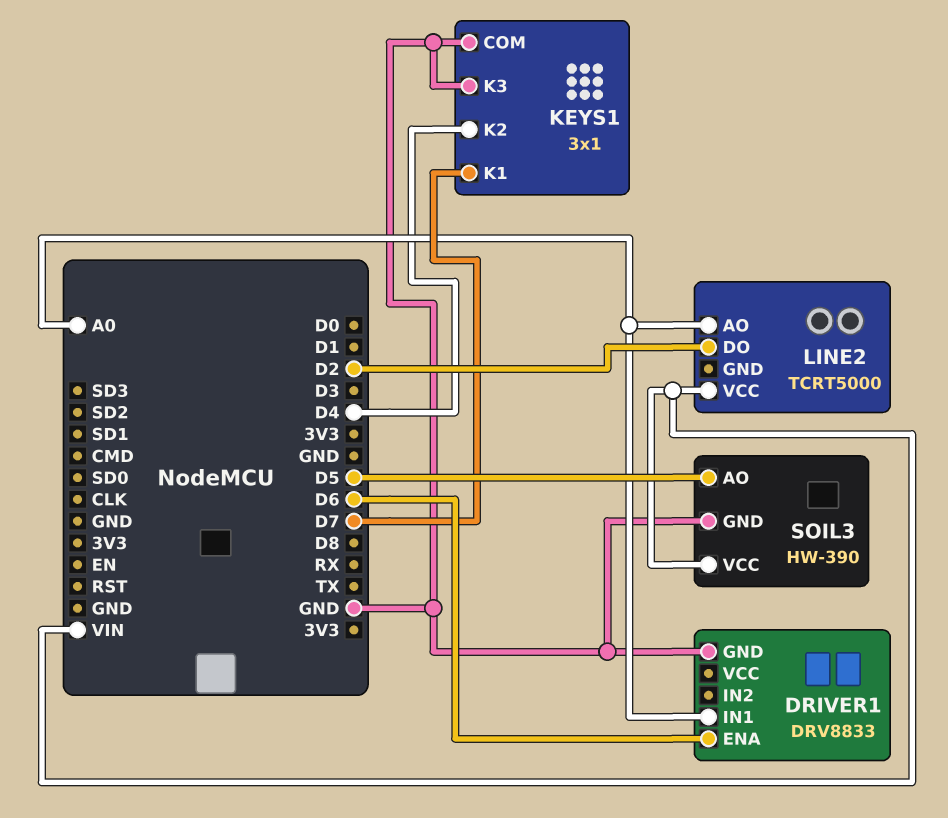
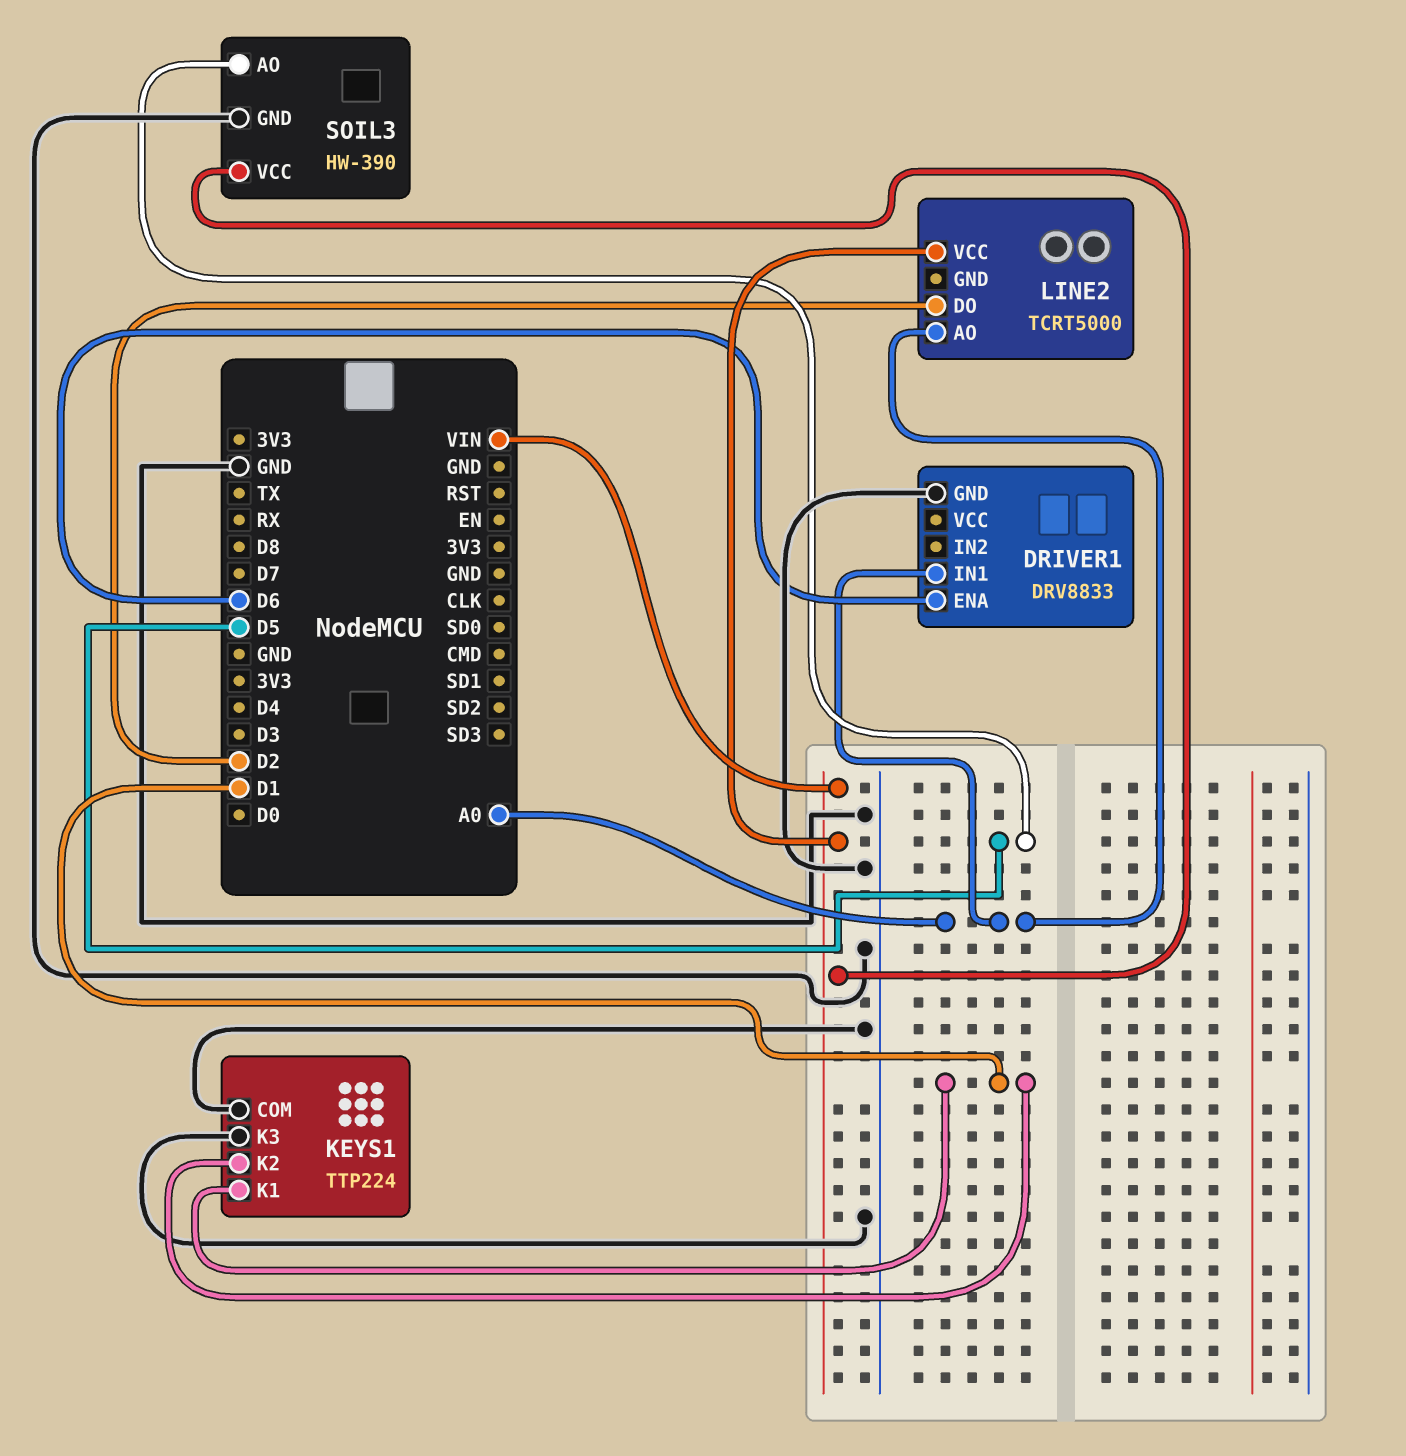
KEYS1: 3x1 -> TTP224
KEYS1 pin K1: D7 -> D1
KEYS1 pin K2: D4 -> D1

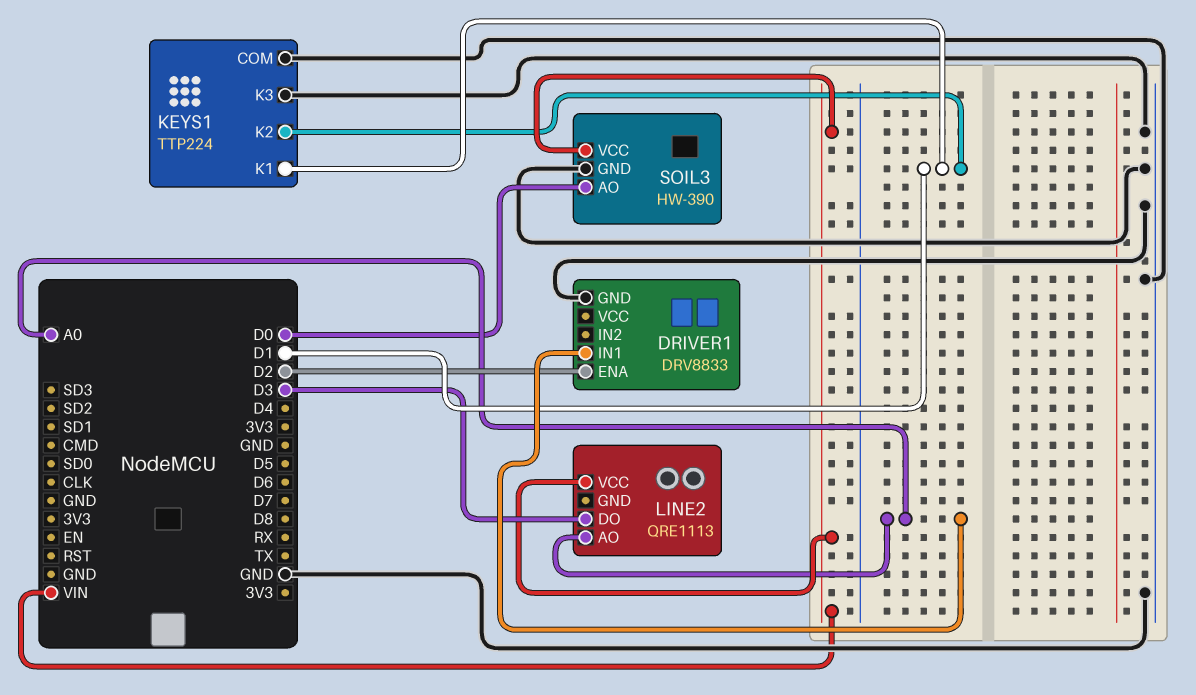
DRIVER1 pin ENA: D6 -> D2
LINE2: TCRT5000 -> QRE1113
LINE2 pin DO: D2 -> D3
SOIL3 pin AO: D5 -> D0

